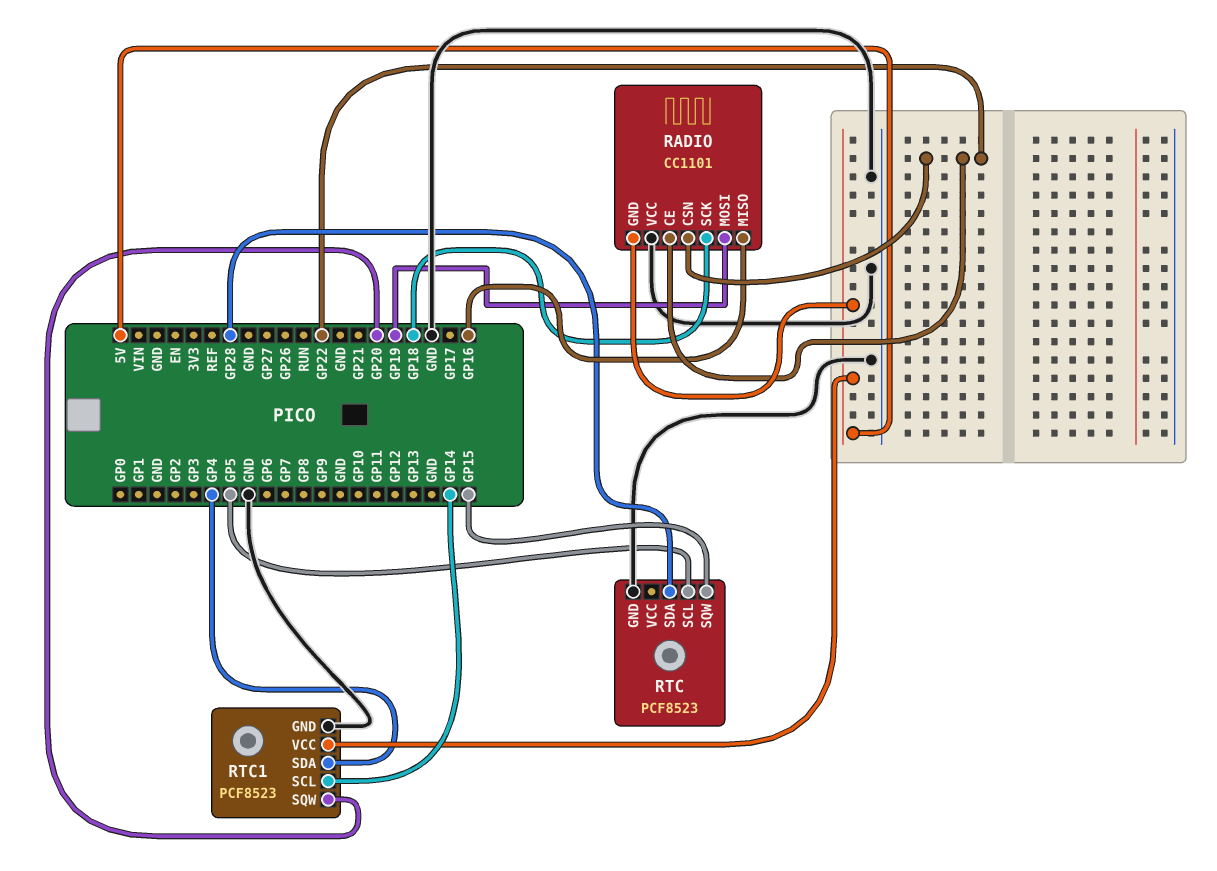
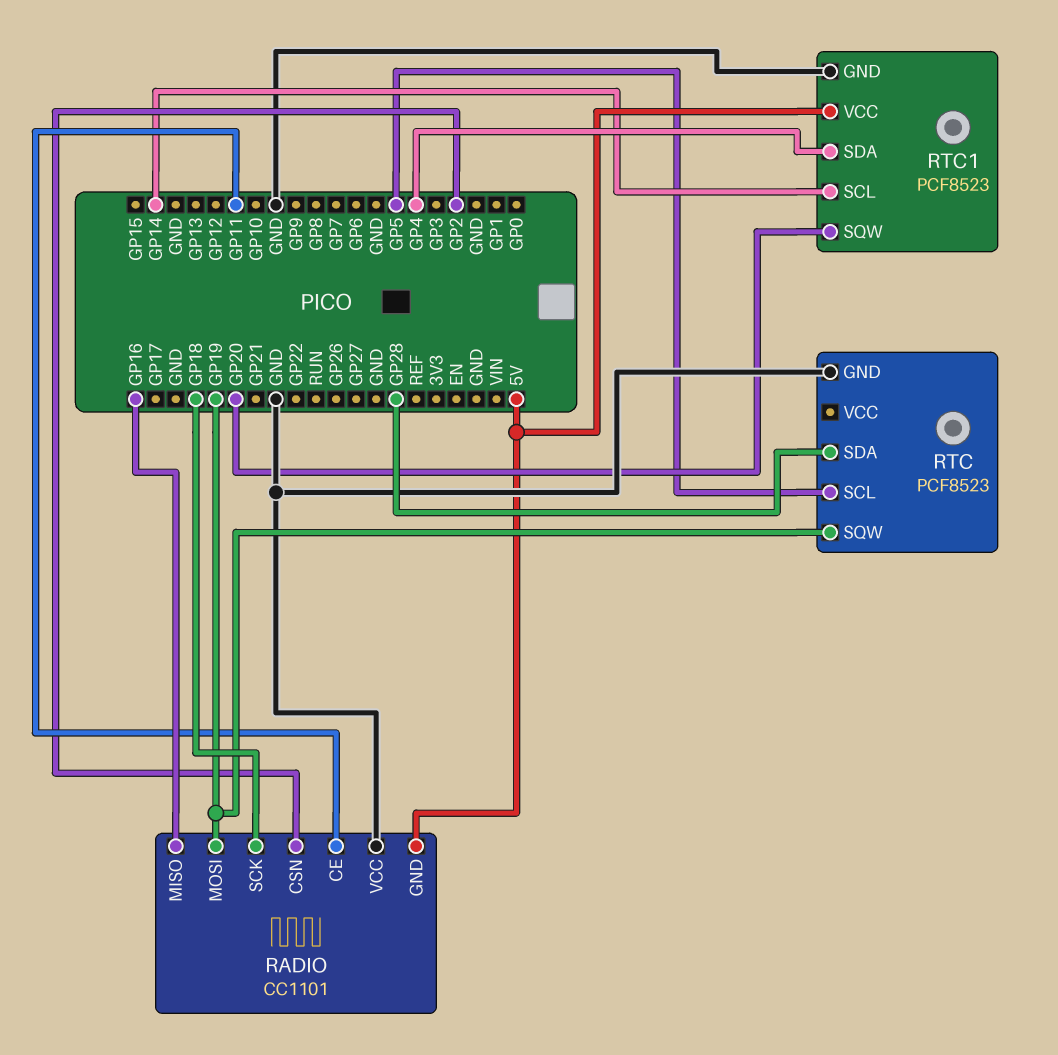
RADIO pin CE: GP22 -> GP11
RADIO pin CSN: GP22 -> GP2
RTC pin SQW: GP15 -> GP19

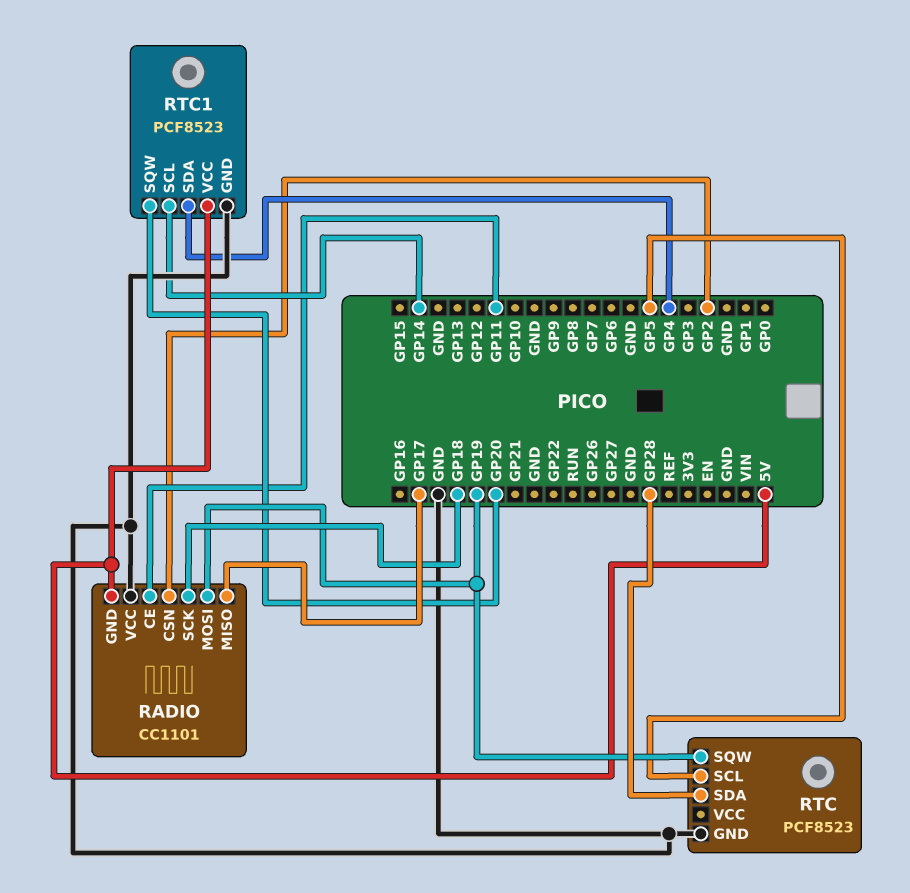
RADIO pin MISO: GP16 -> GP17

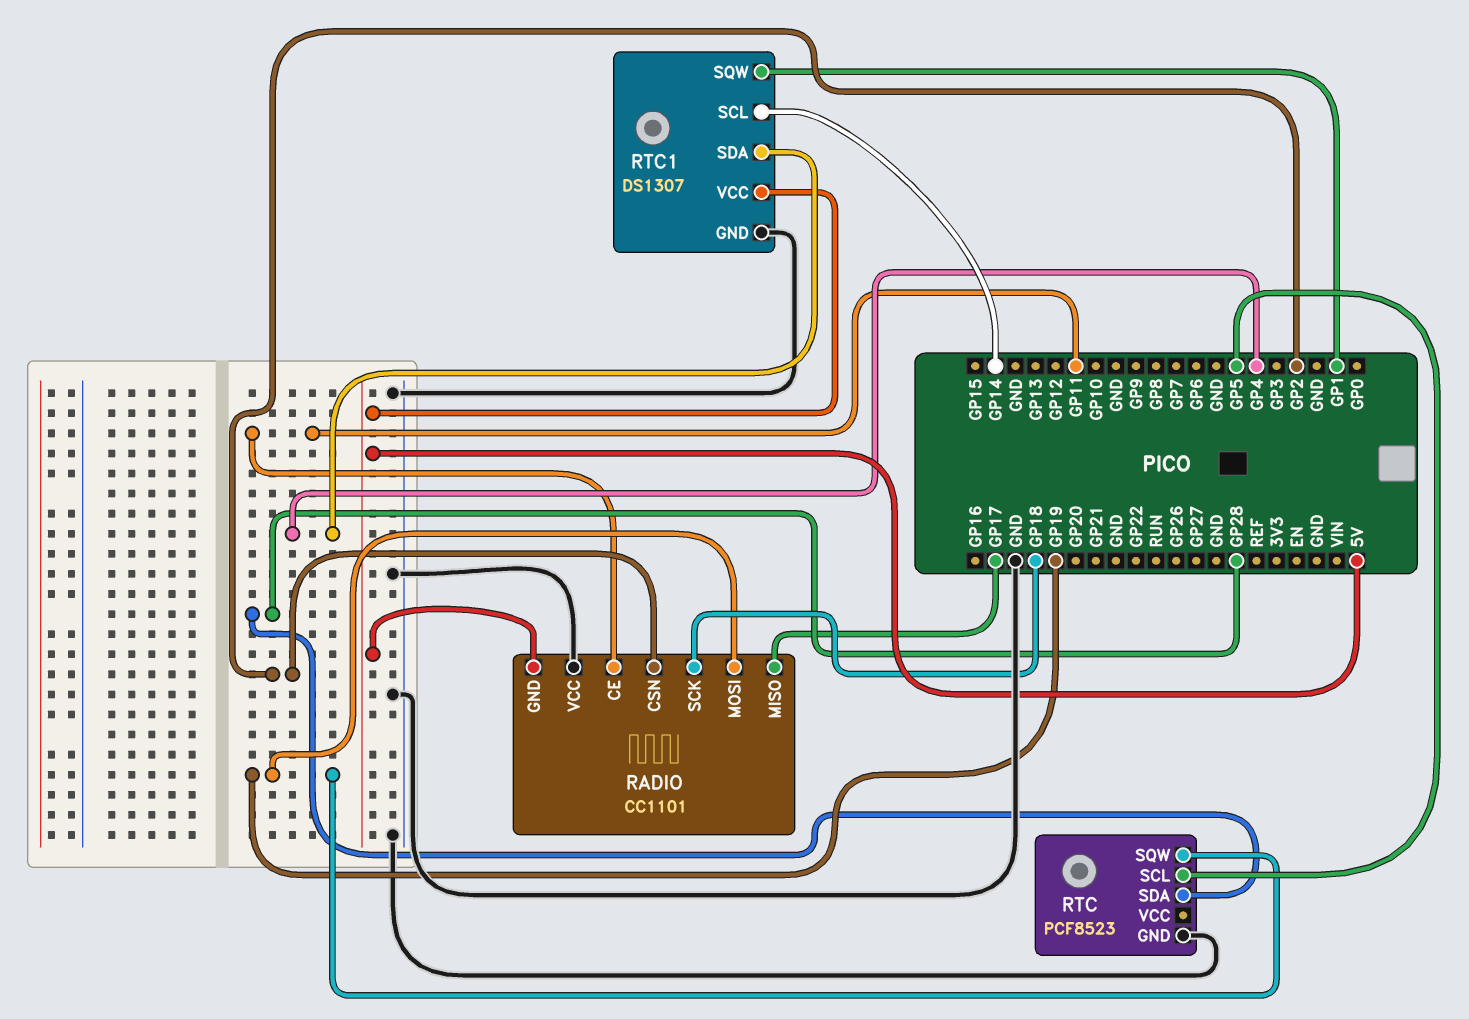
RTC1: PCF8523 -> DS1307
RTC1 pin SQW: GP20 -> GP1

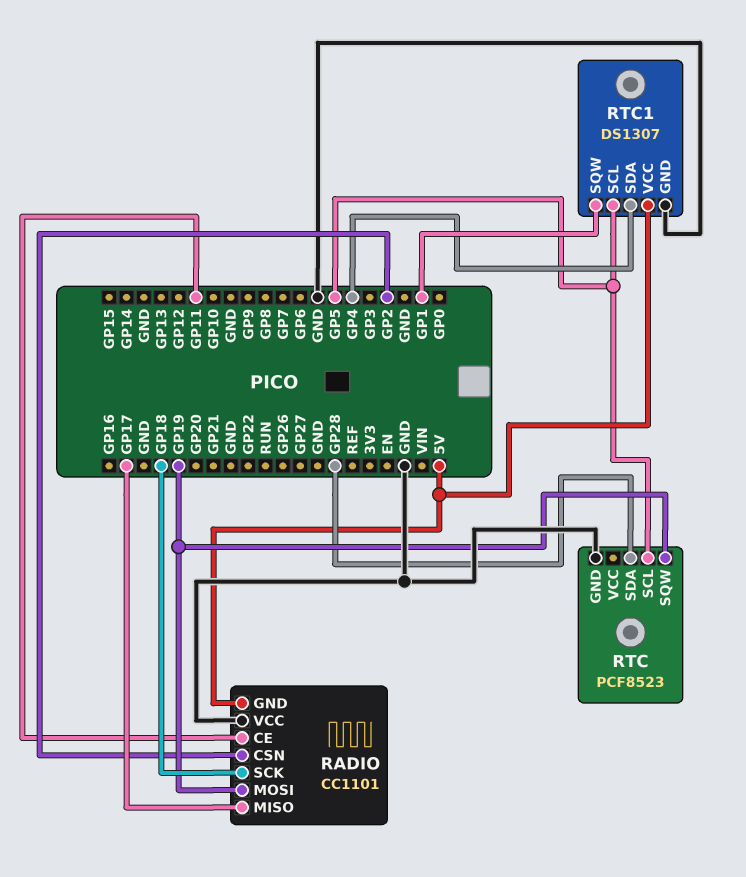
RTC1 pin SCL: GP14 -> GP5

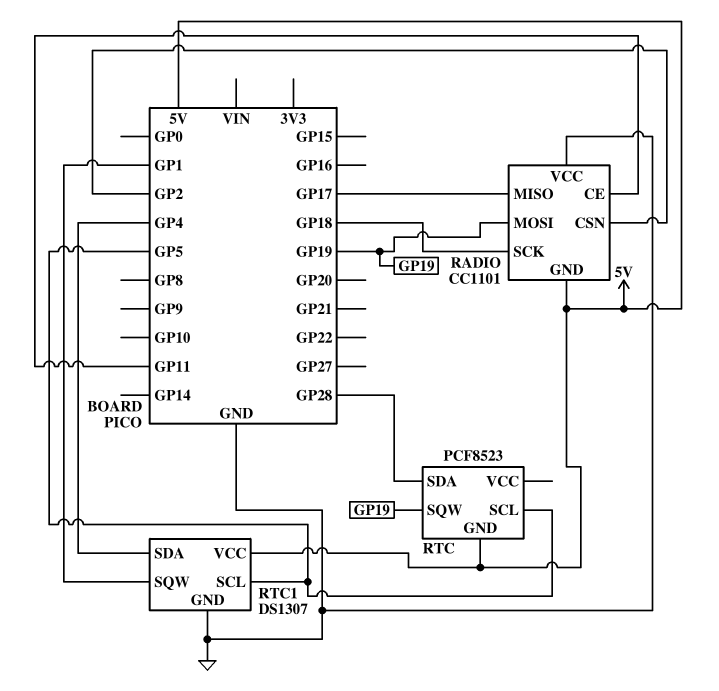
RTC pin GND: GND -> 5V

